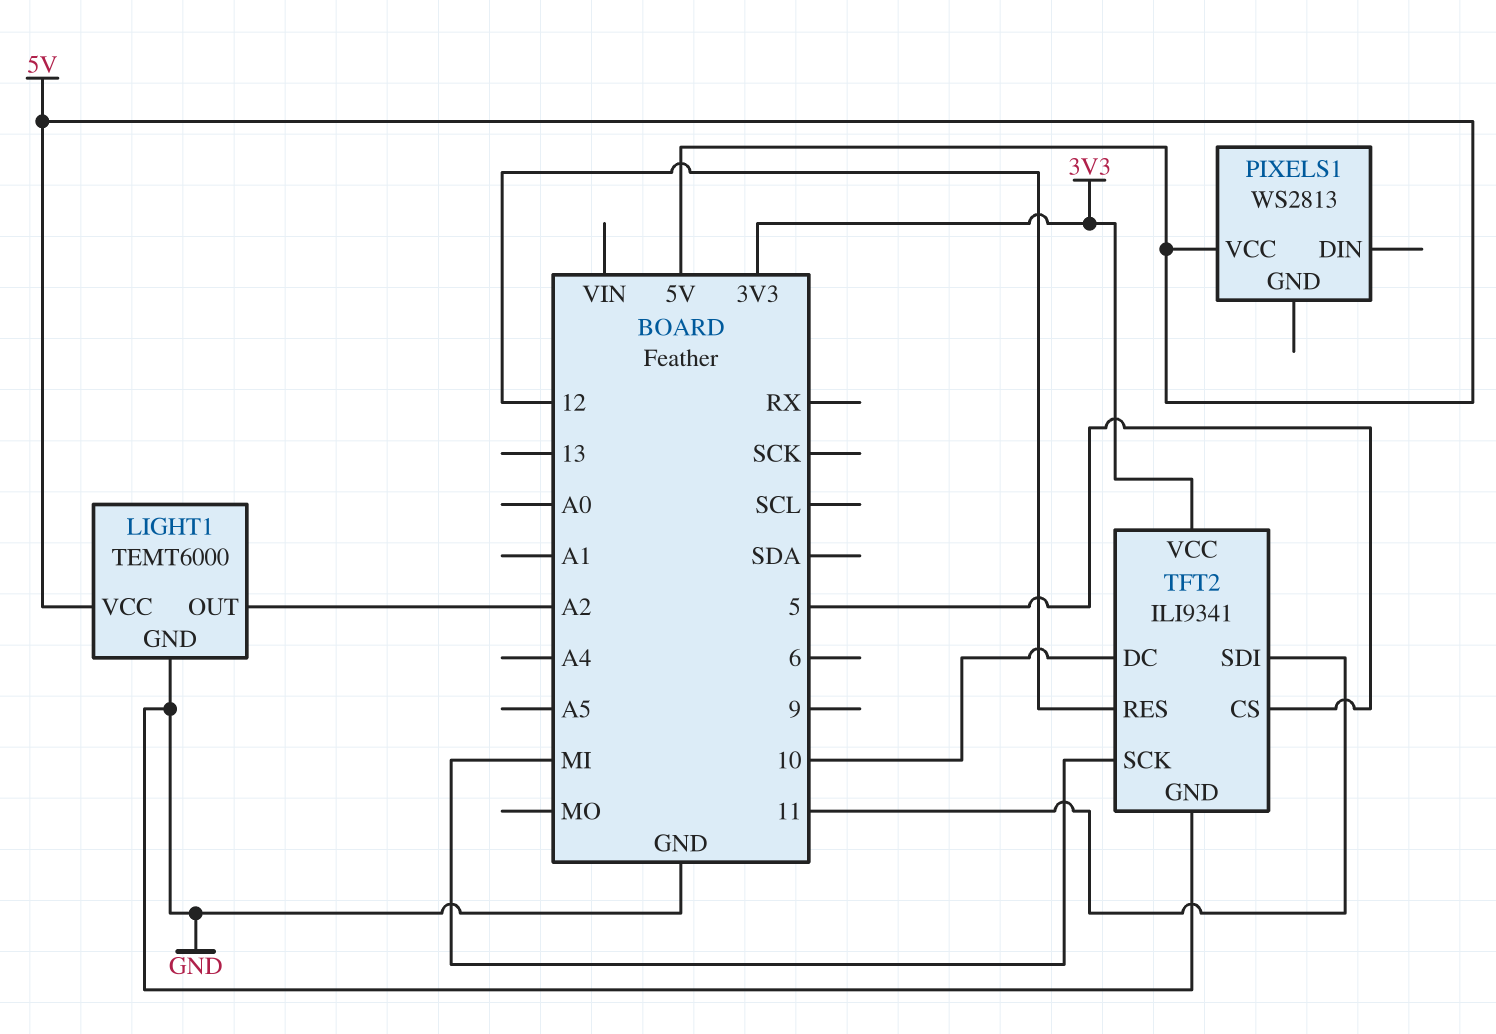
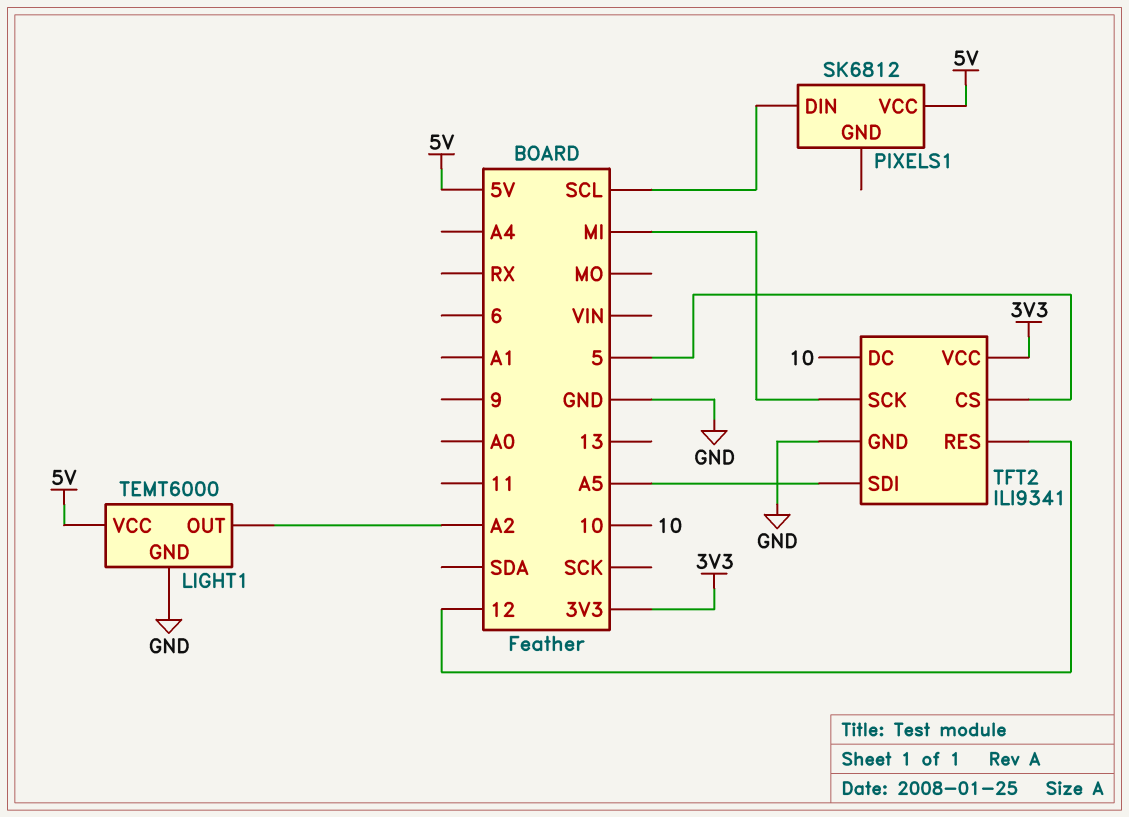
PIXELS1: WS2813 -> SK6812
PIXELS1 pin DIN: none -> SCL
TFT2 pin SDI: 11 -> A5

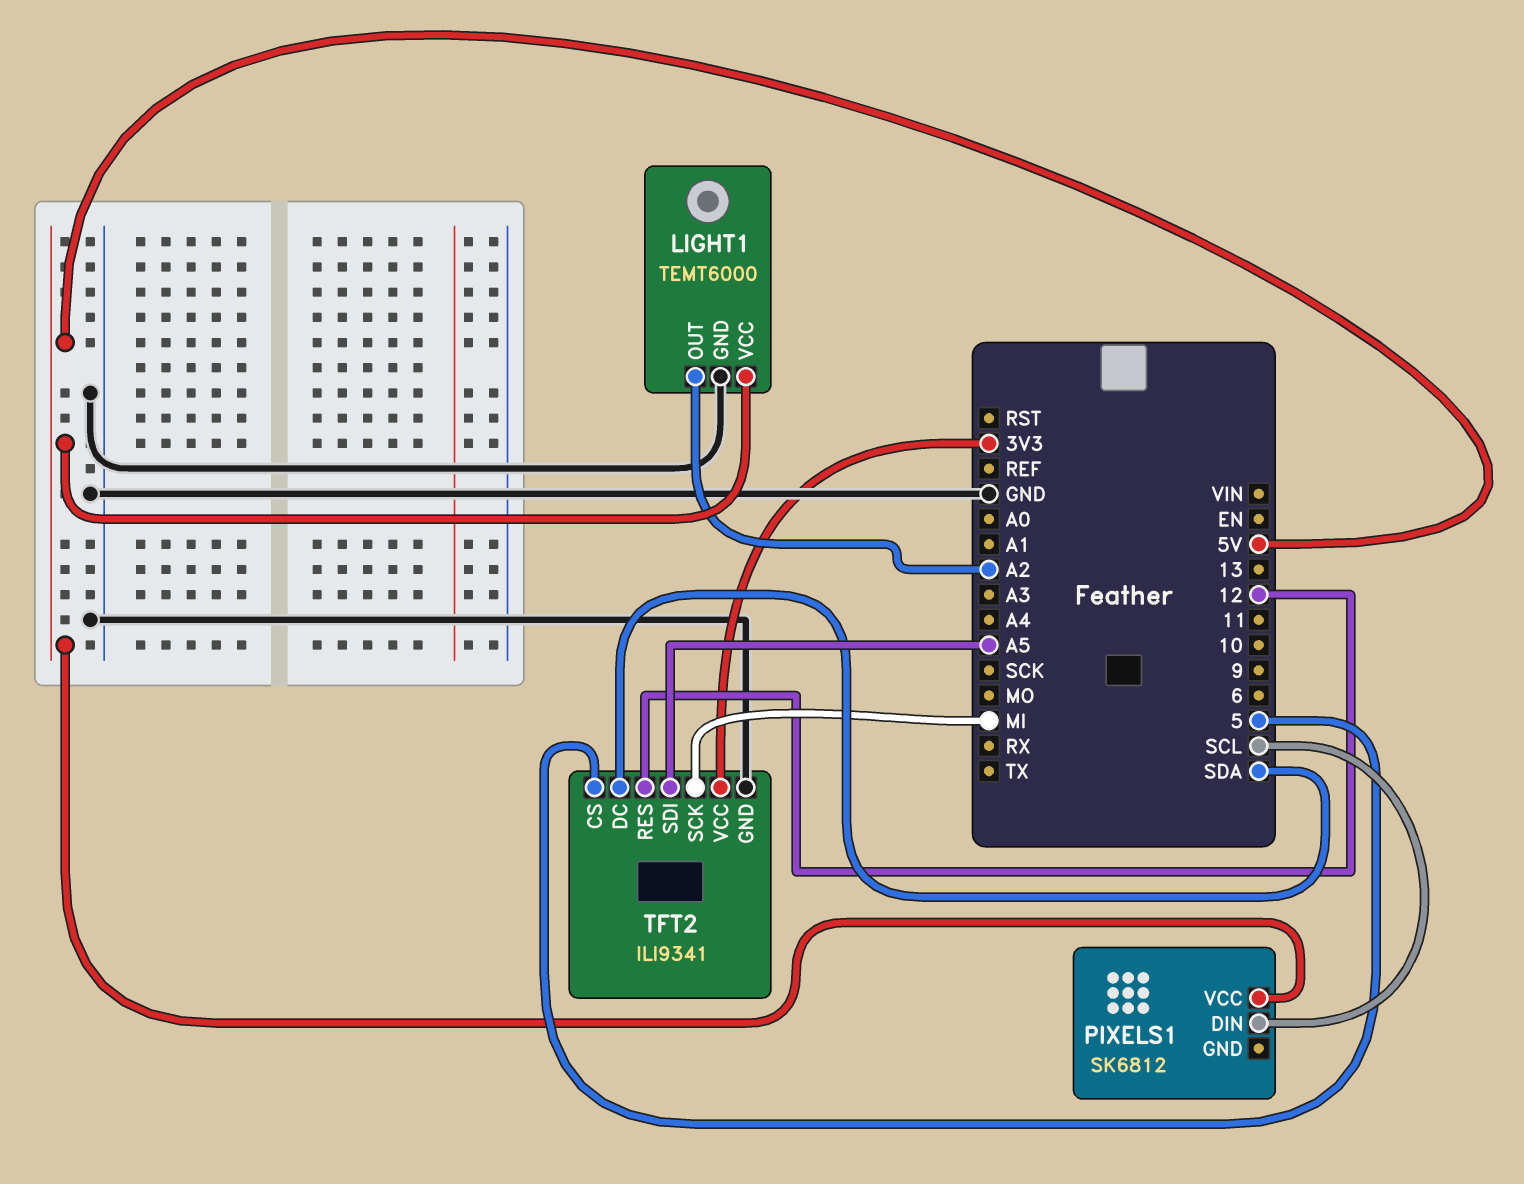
TFT2 pin DC: 10 -> SDA

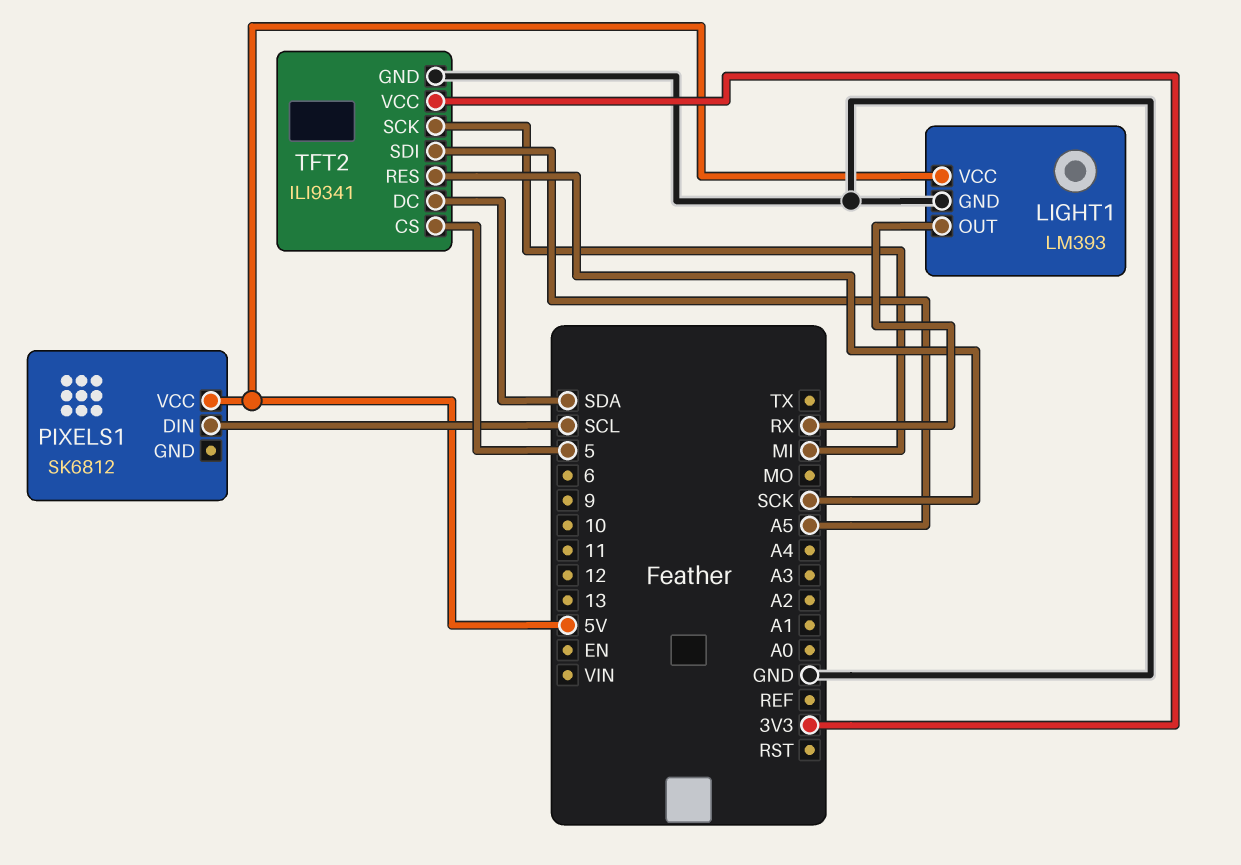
LIGHT1: TEMT6000 -> LM393
LIGHT1 pin OUT: A2 -> RX
TFT2 pin RES: 12 -> SCK

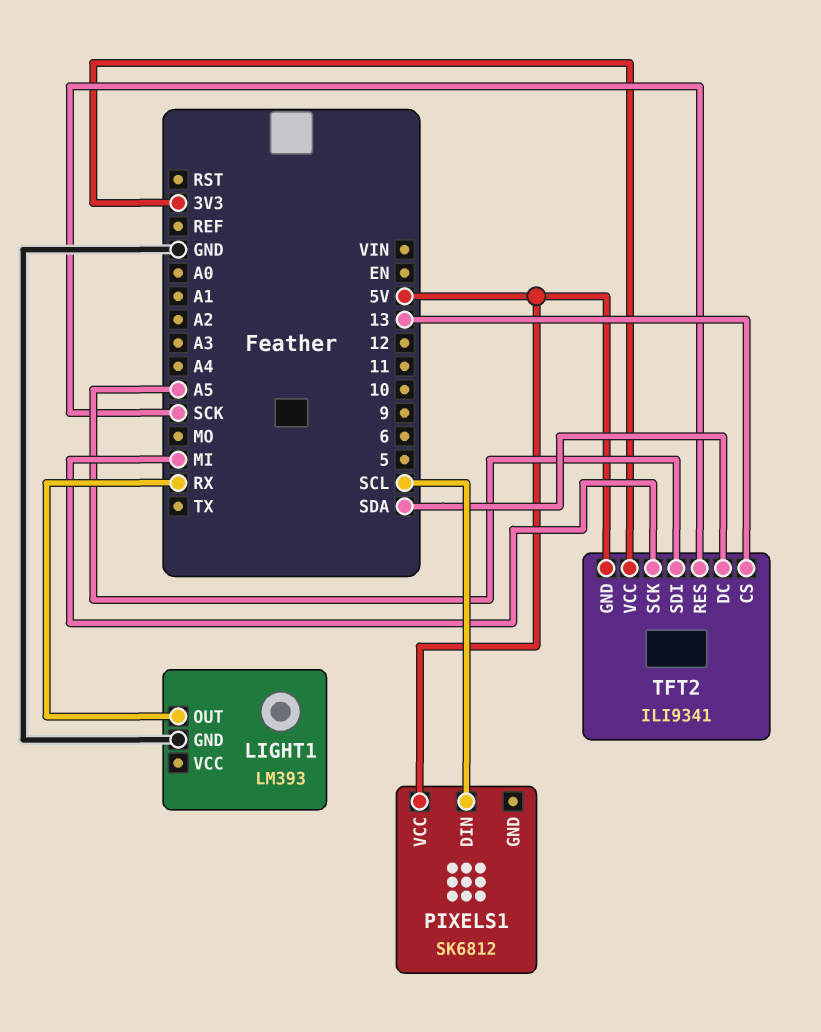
LIGHT1 pin VCC: 5V -> none
TFT2 pin CS: 5 -> 13
TFT2 pin GND: GND -> 5V

